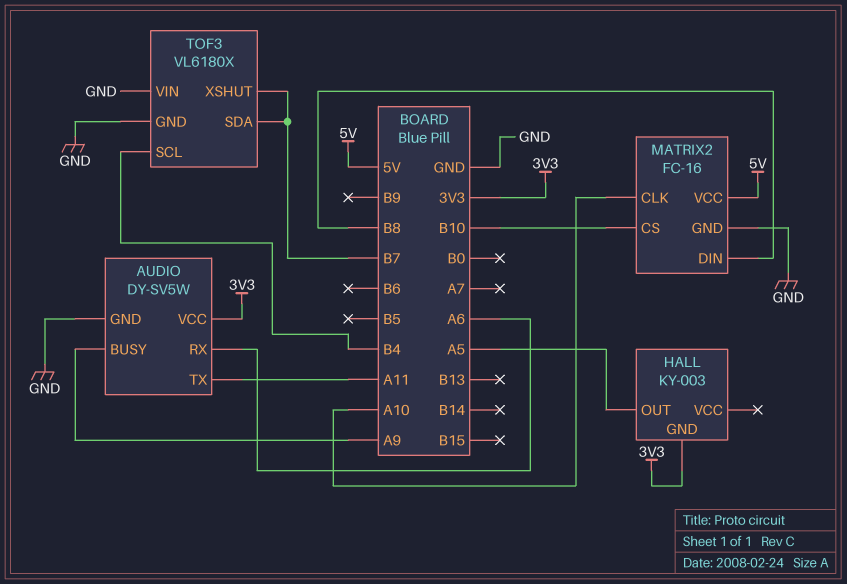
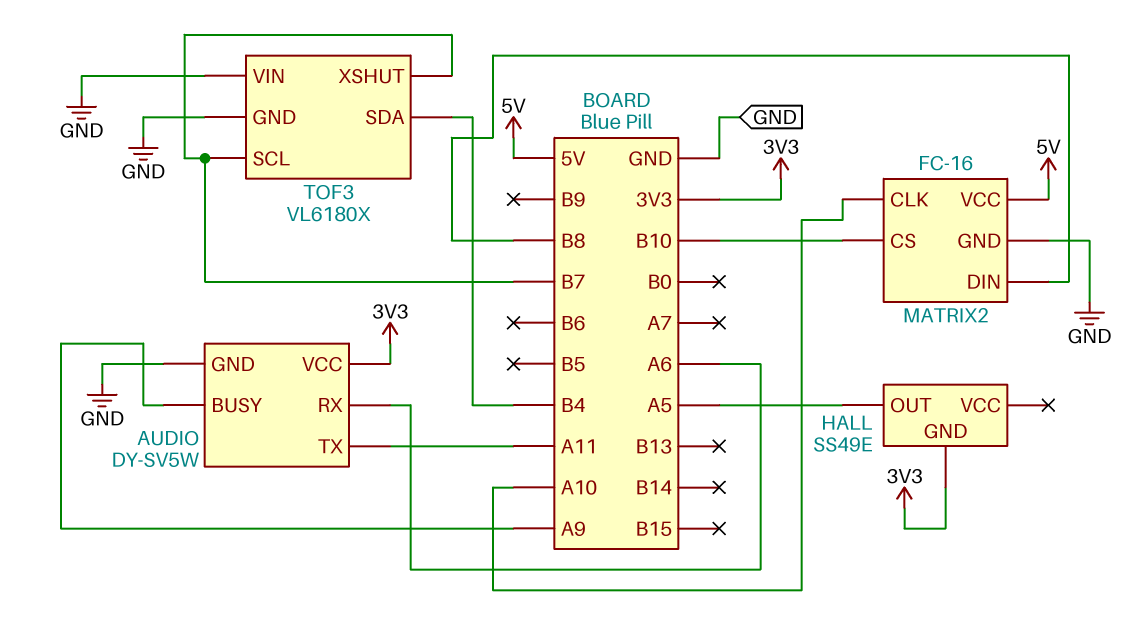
HALL: KY-003 -> SS49E
TOF3 pin SCL: B4 -> B7
TOF3 pin SDA: B7 -> B4

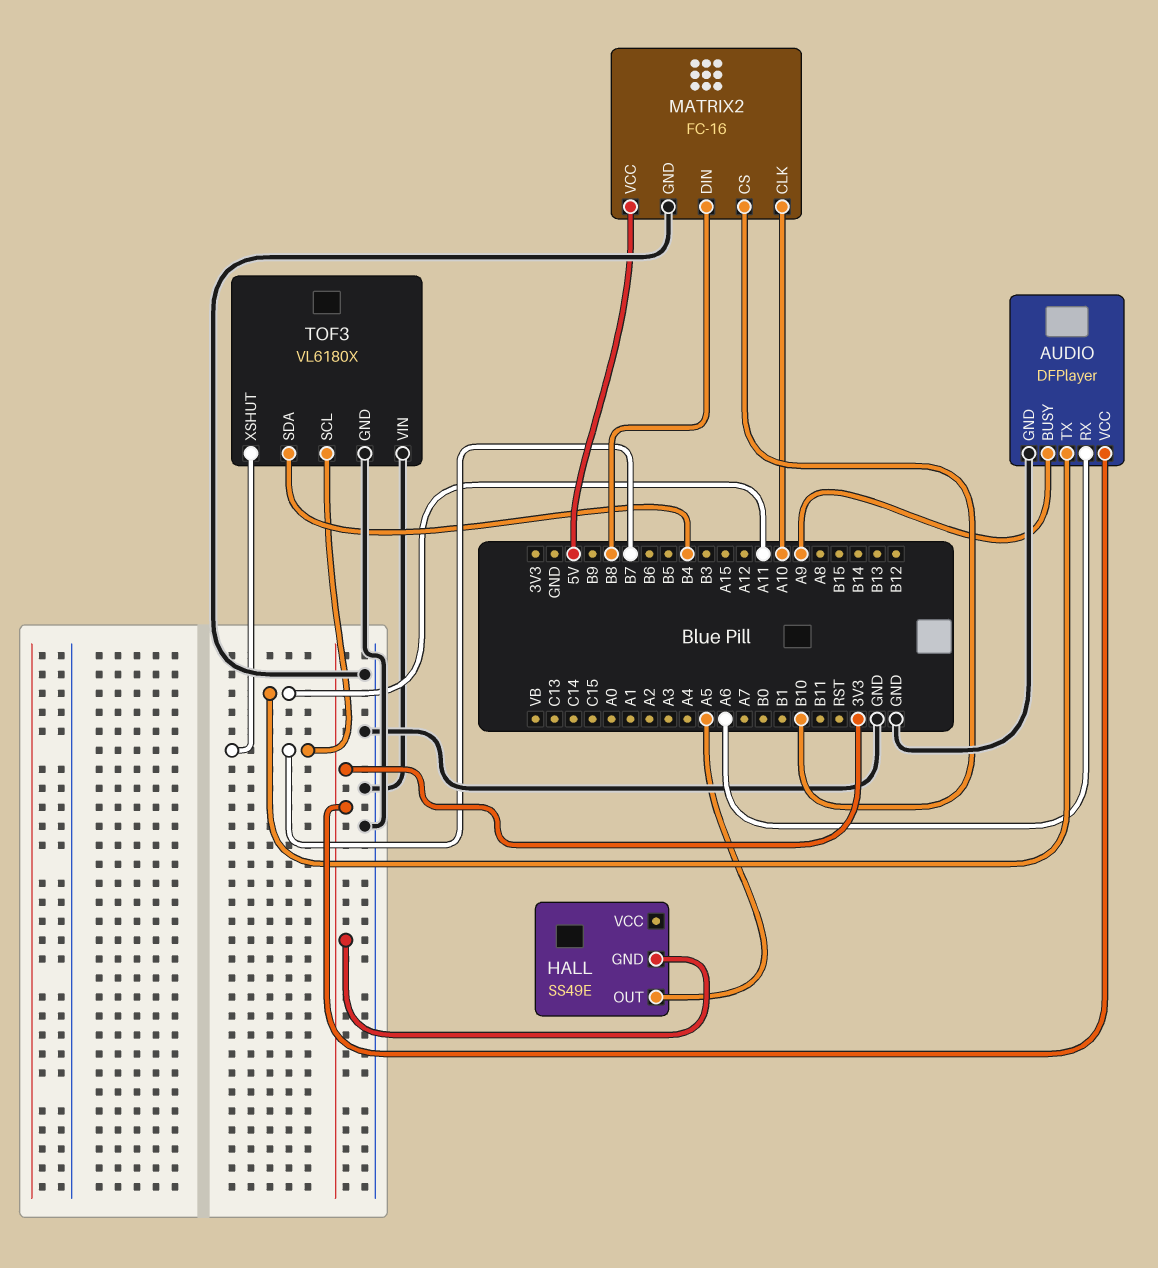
AUDIO: DY-SV5W -> DFPlayer

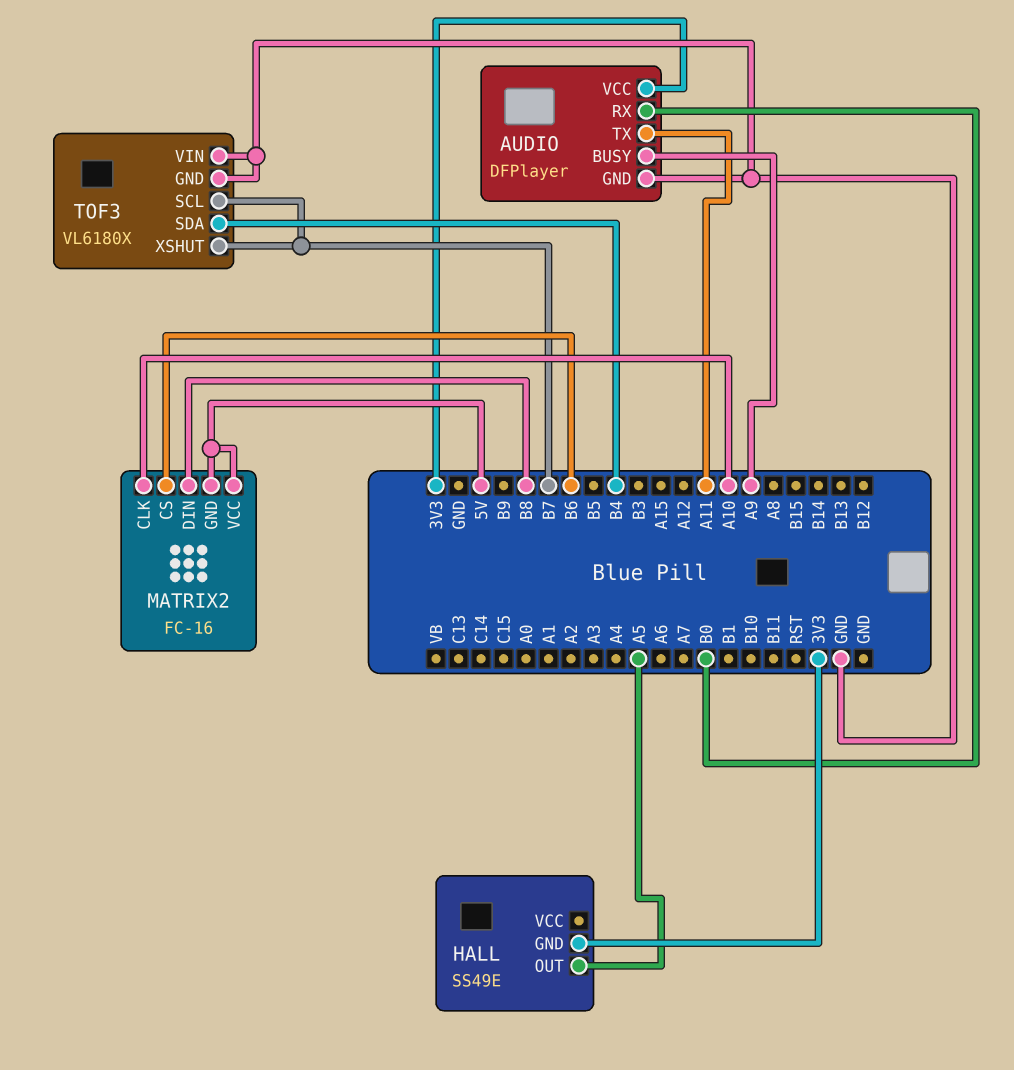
AUDIO pin RX: A6 -> B0
MATRIX2 pin CS: B10 -> B6
MATRIX2 pin GND: GND -> 5V

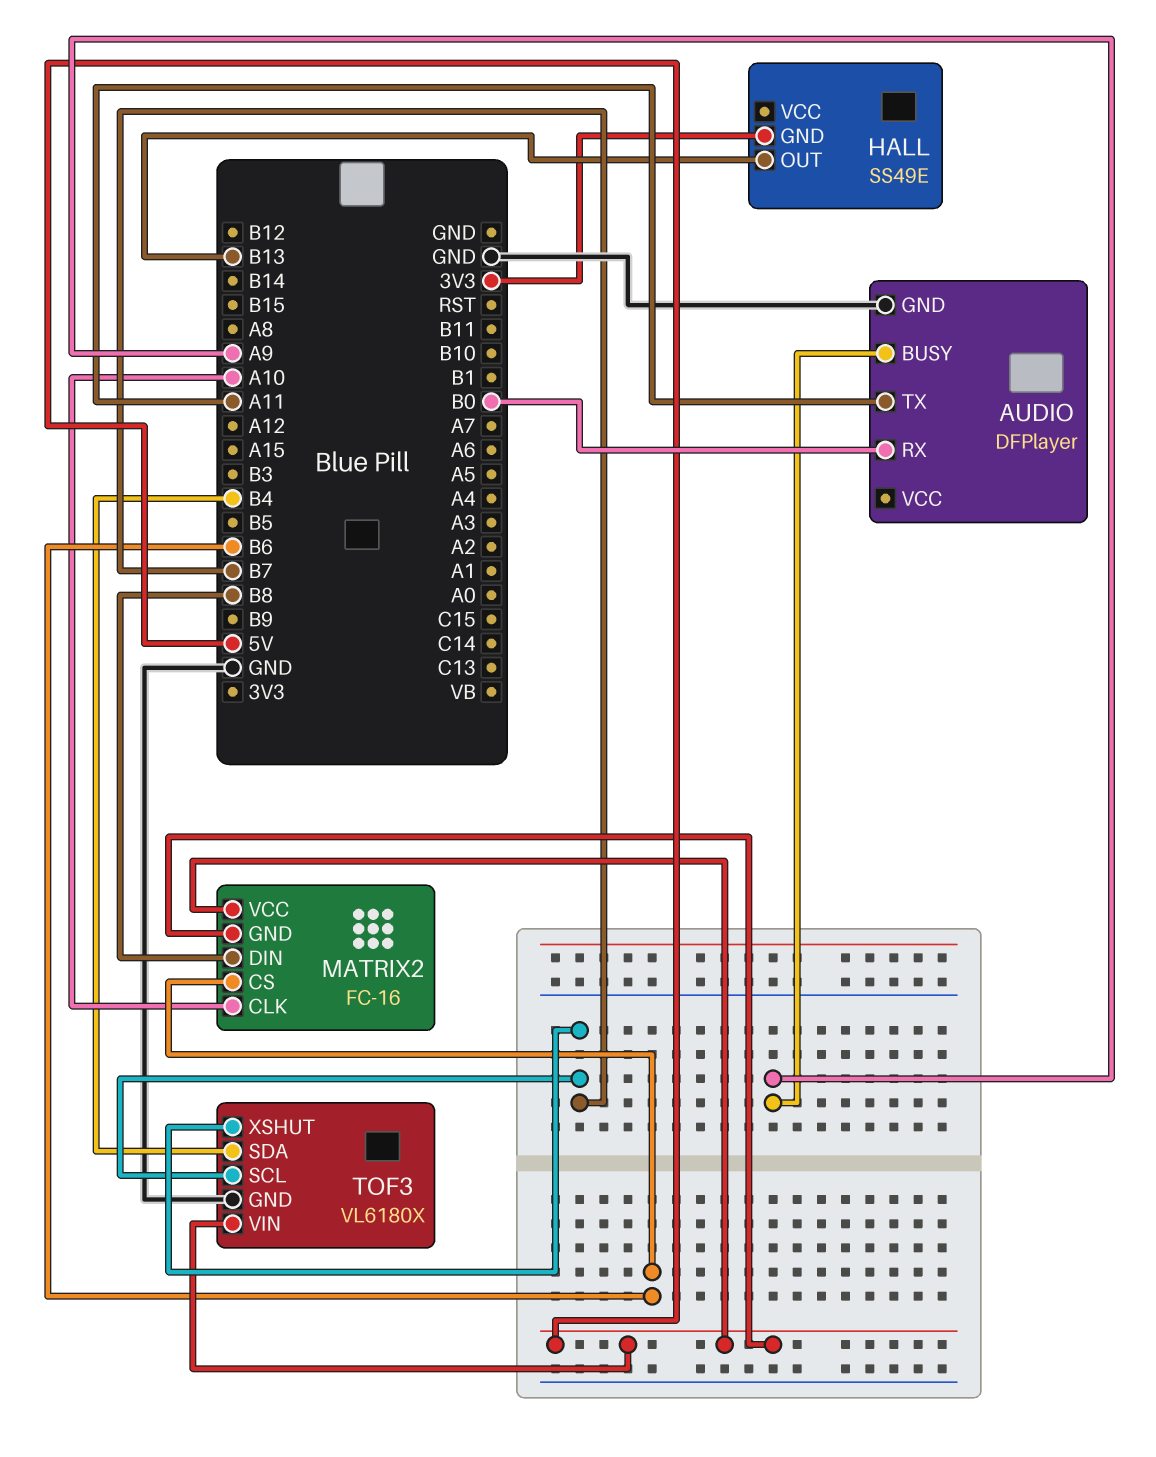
AUDIO pin VCC: 3V3 -> none
HALL pin OUT: A5 -> B13
TOF3 pin VIN: GND -> 5V

